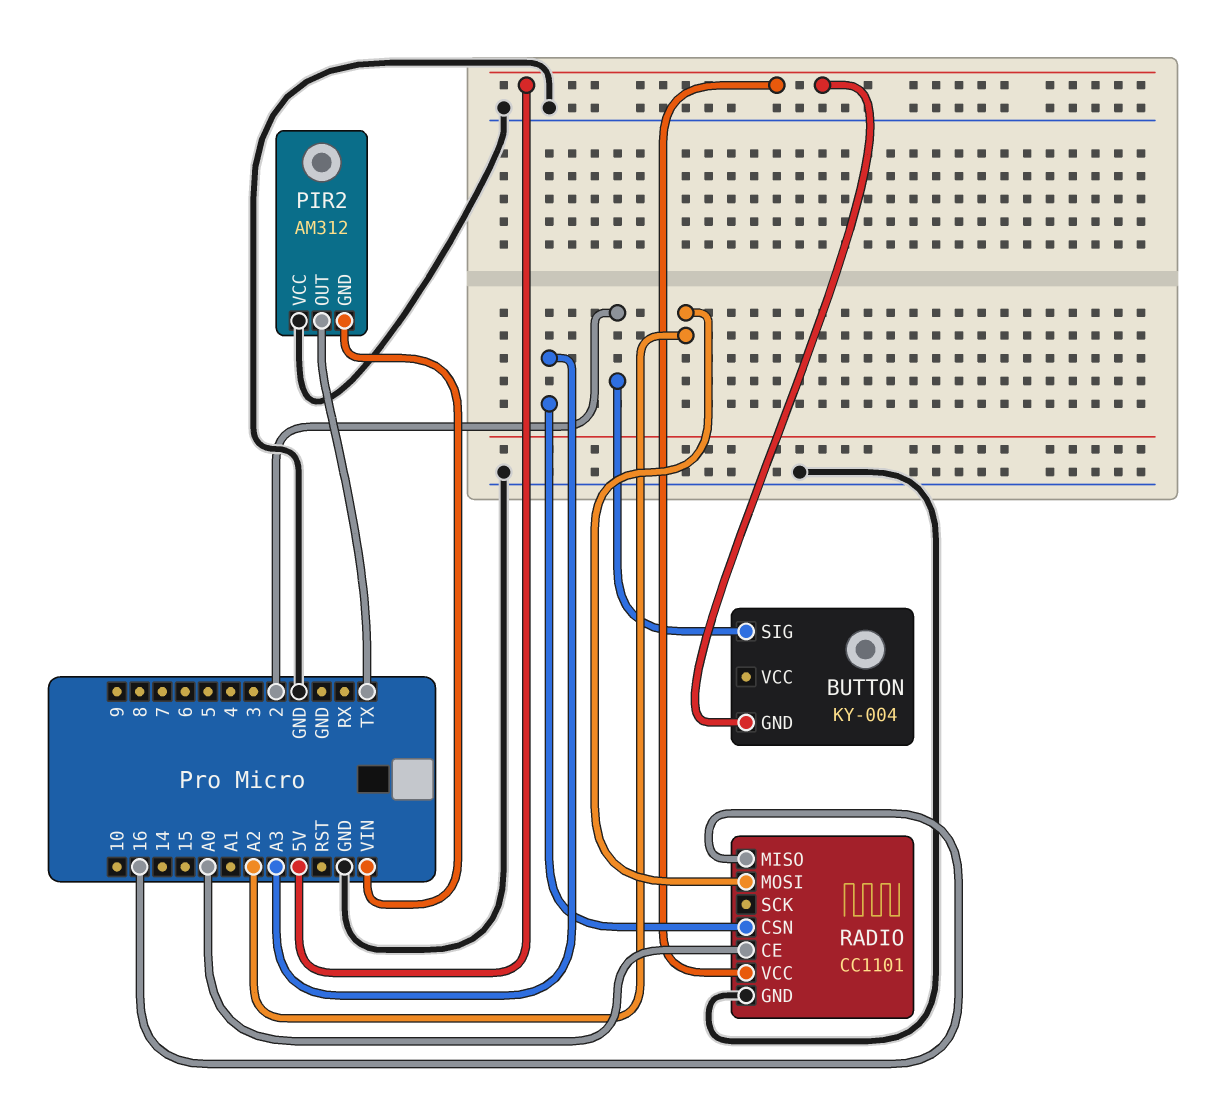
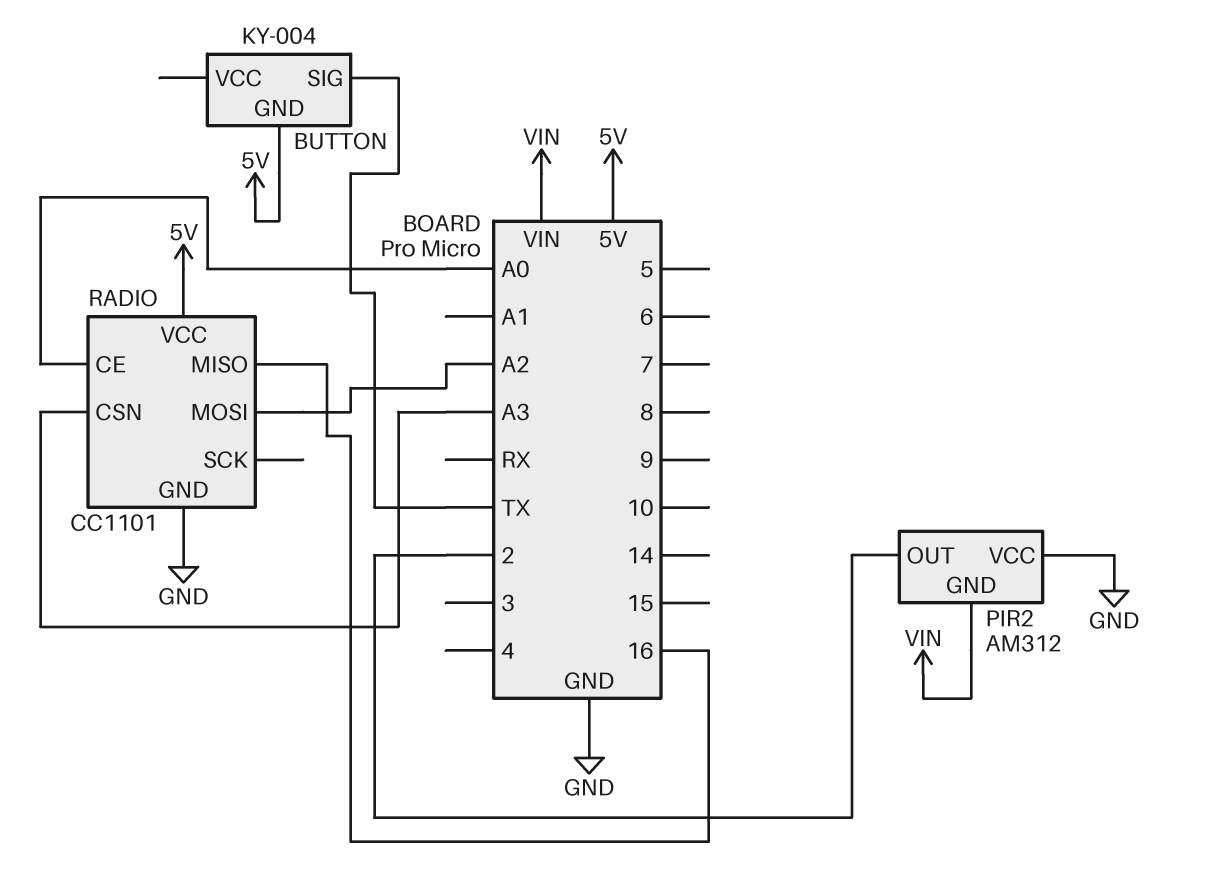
BUTTON pin SIG: 2 -> TX
PIR2 pin OUT: TX -> 2

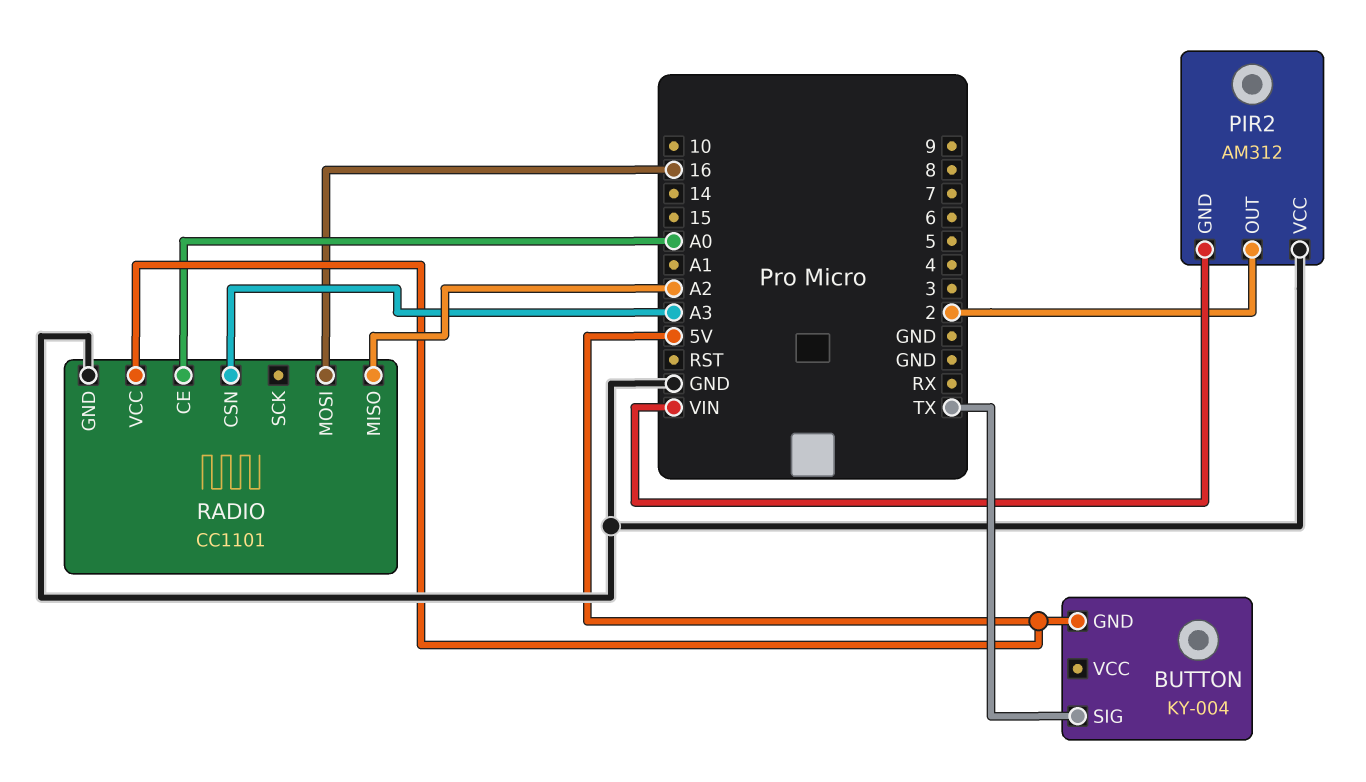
RADIO pin MISO: 16 -> A2
RADIO pin MOSI: A2 -> 16

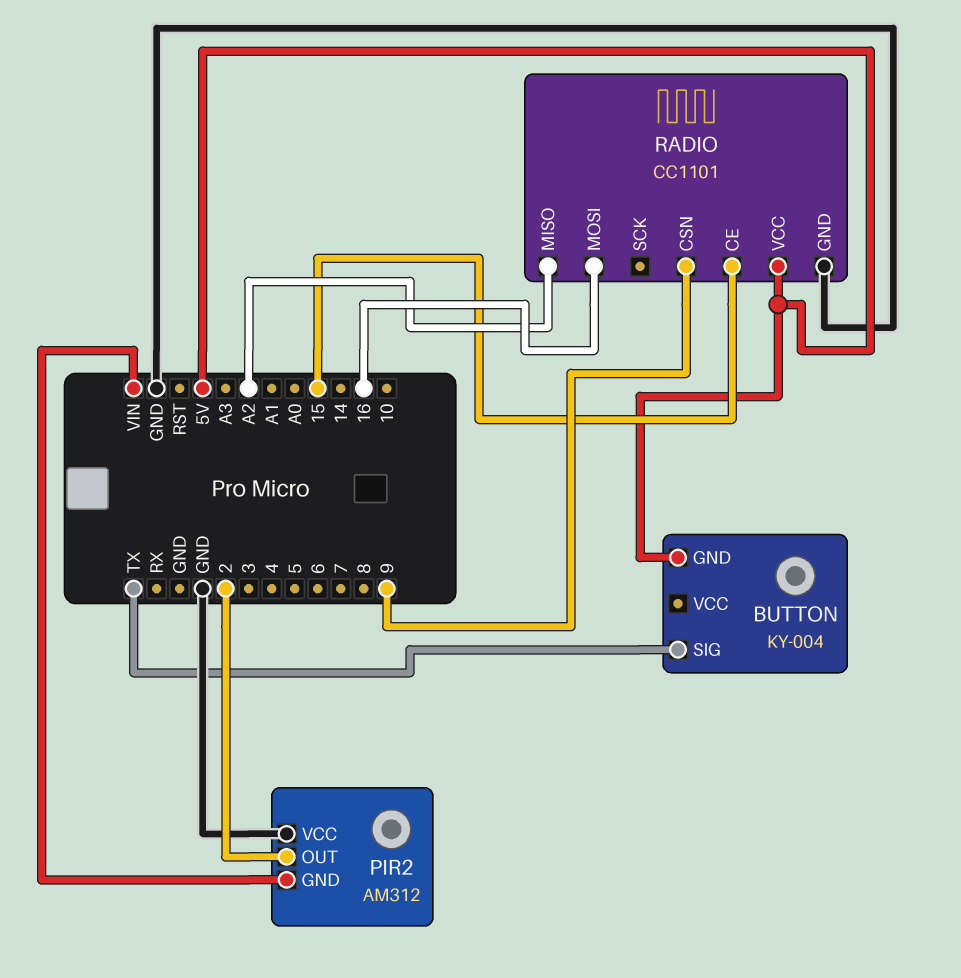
RADIO pin CE: A0 -> 15
RADIO pin CSN: A3 -> 9

